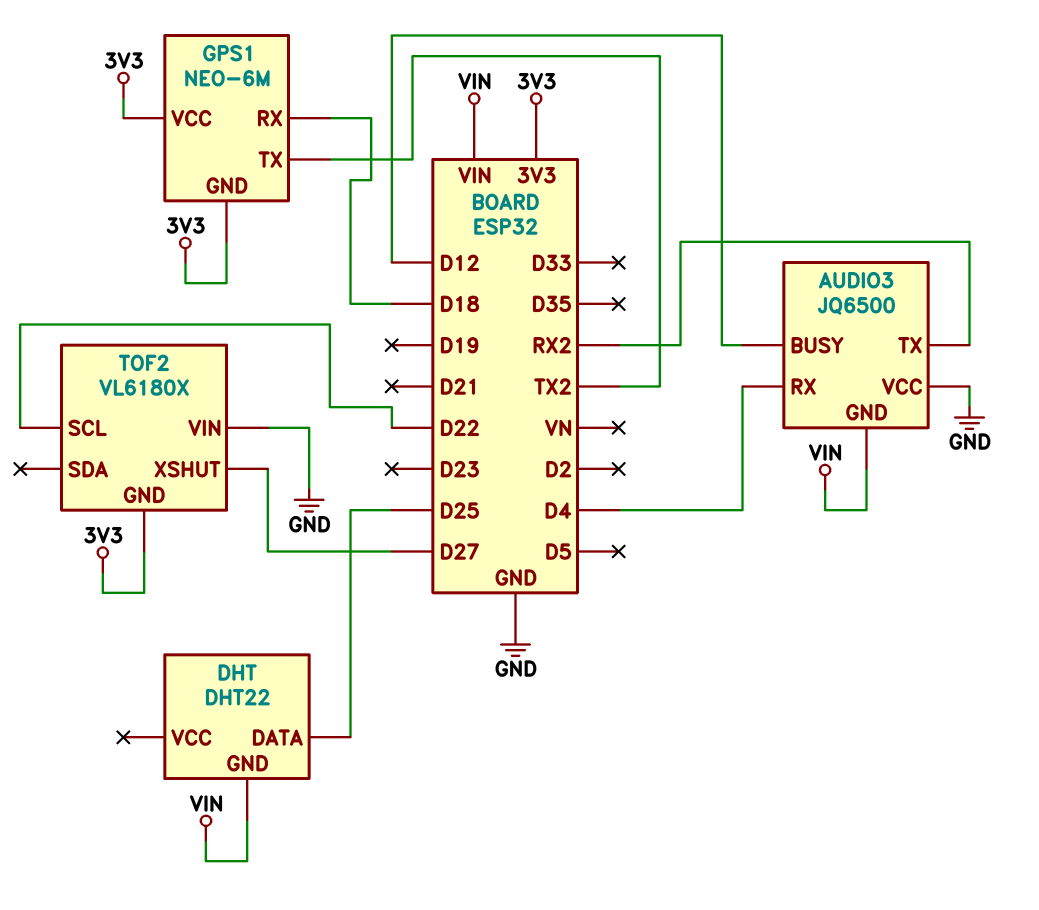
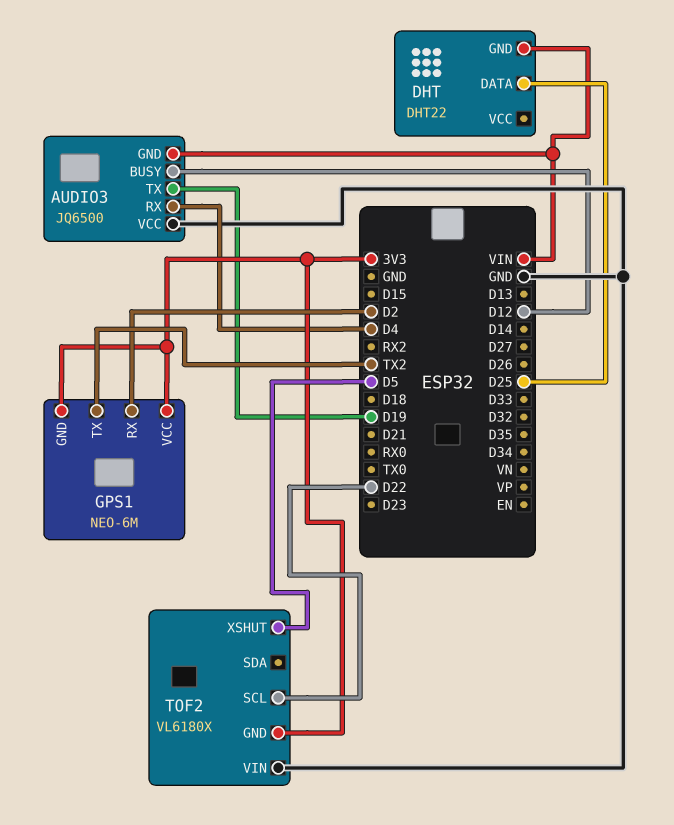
AUDIO3 pin TX: RX2 -> D19
GPS1 pin RX: D18 -> D2
TOF2 pin XSHUT: D27 -> D5

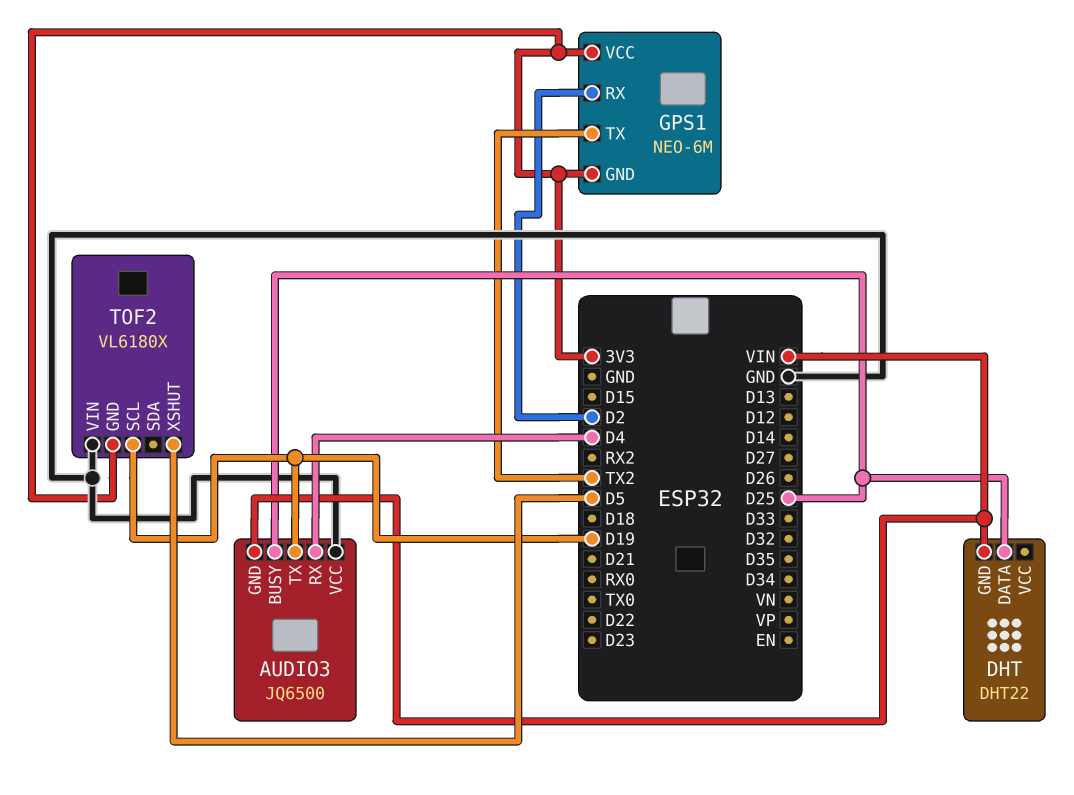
AUDIO3 pin BUSY: D12 -> D25
TOF2 pin SCL: D22 -> D19

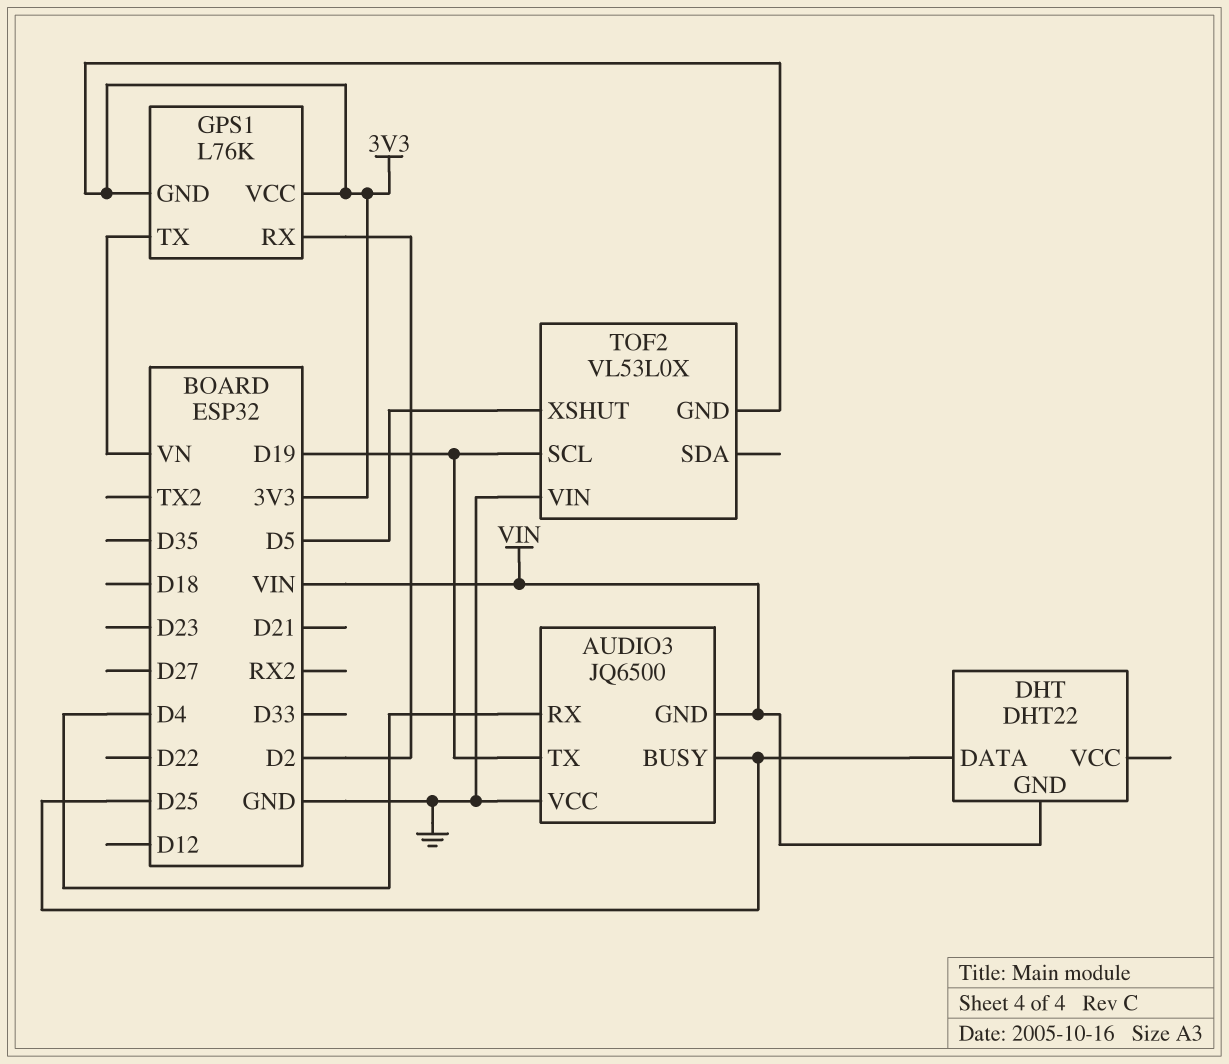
GPS1: NEO-6M -> L76K
GPS1 pin TX: TX2 -> VN
TOF2: VL6180X -> VL53L0X

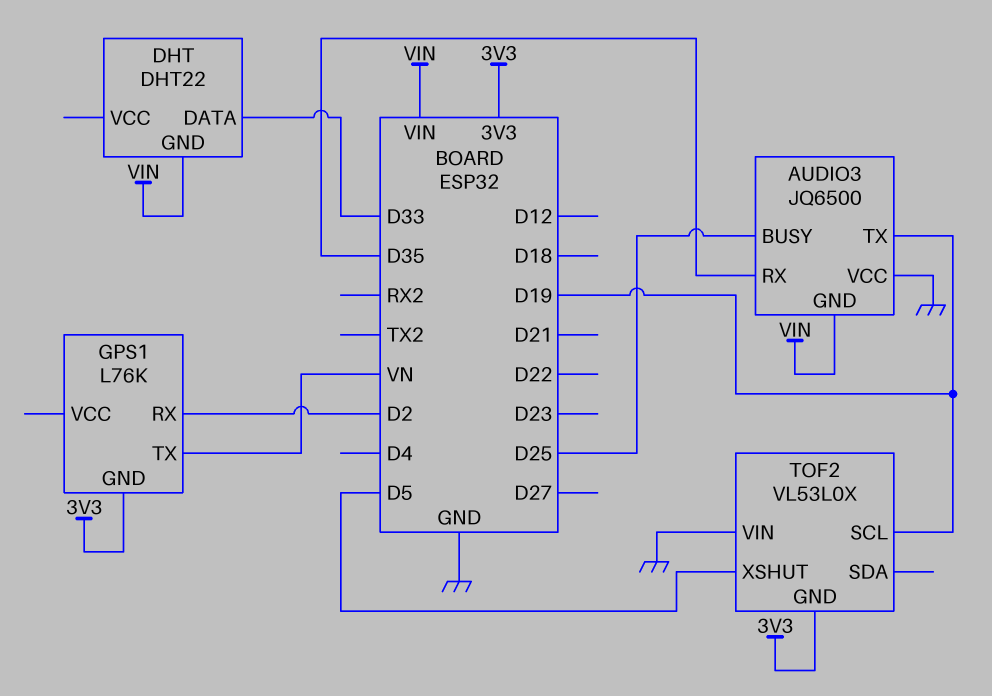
AUDIO3 pin RX: D4 -> D35
DHT pin DATA: D25 -> D33
GPS1 pin VCC: 3V3 -> none

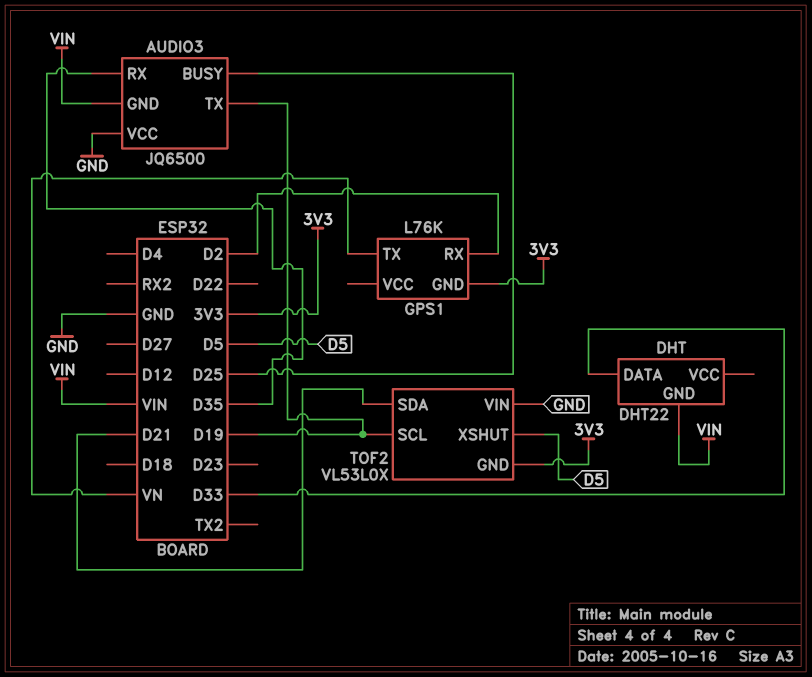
TOF2 pin SDA: none -> D21

